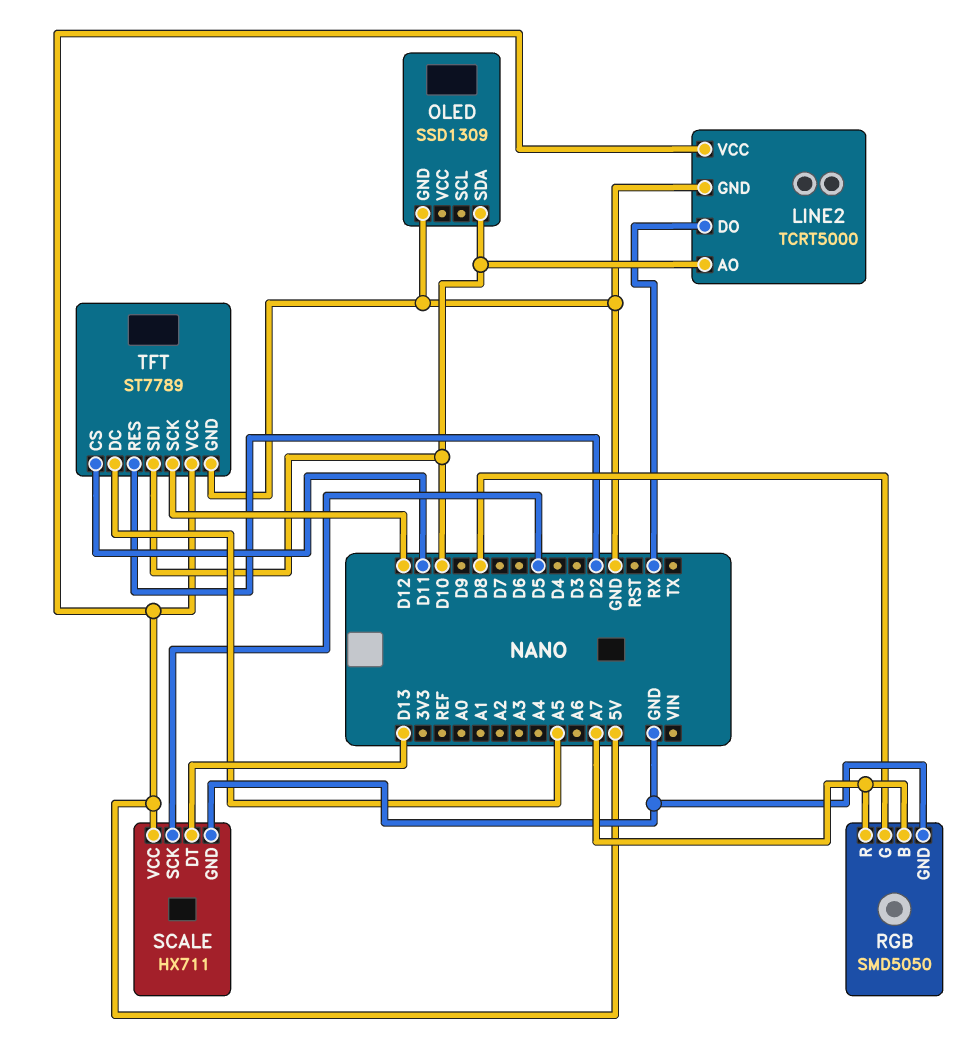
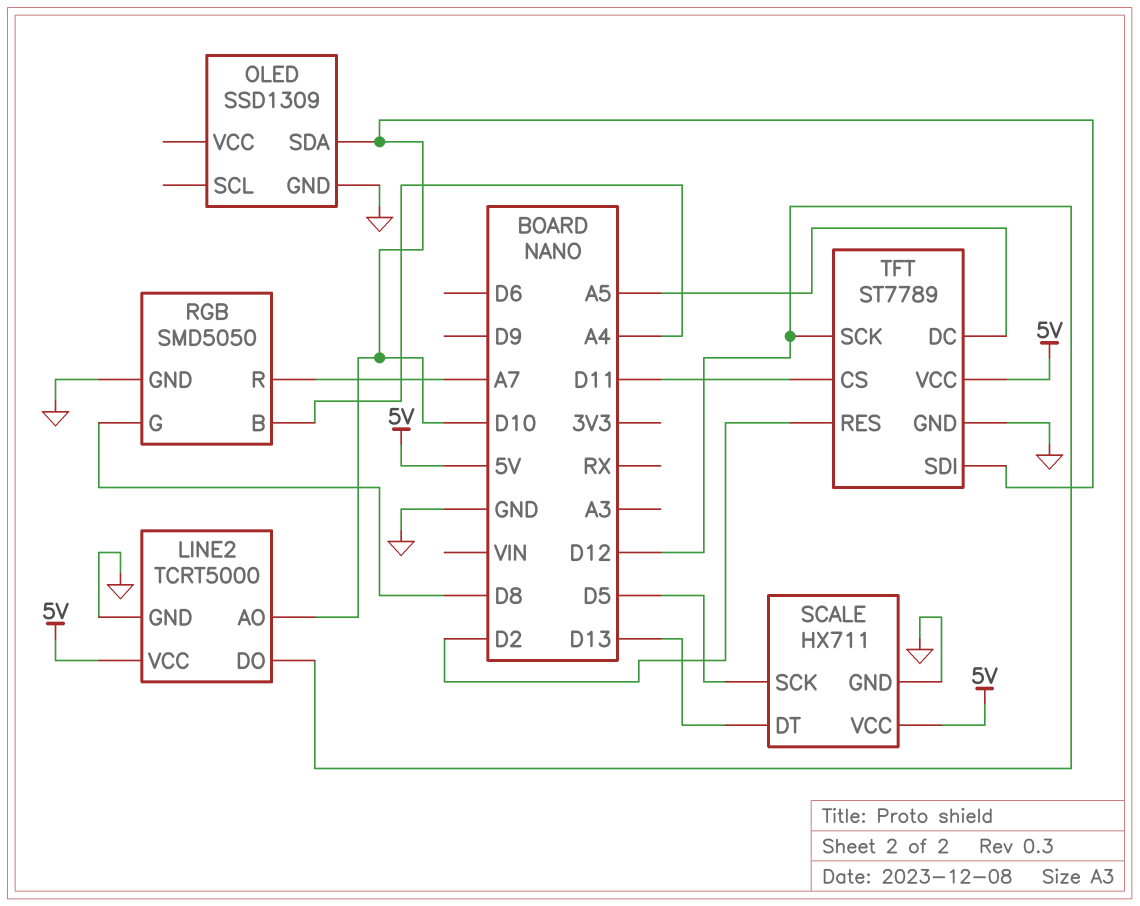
LINE2 pin DO: RX -> D12
RGB pin B: A7 -> A4

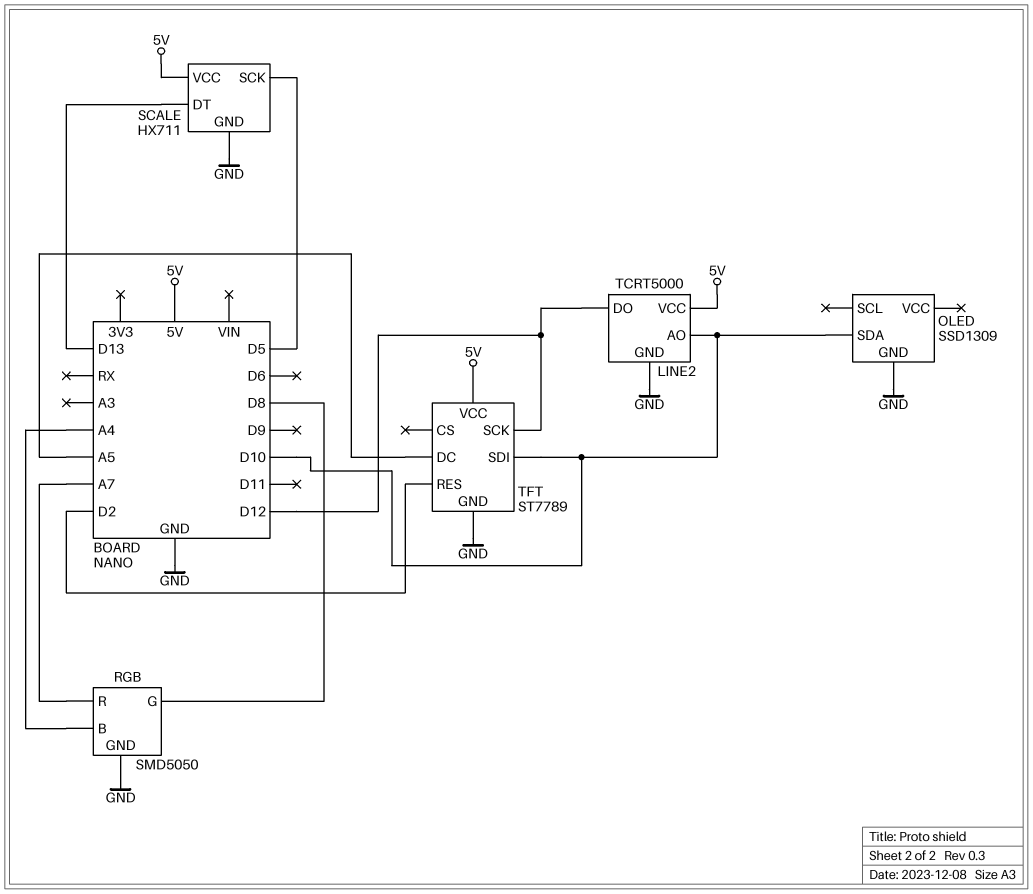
TFT pin CS: D11 -> none

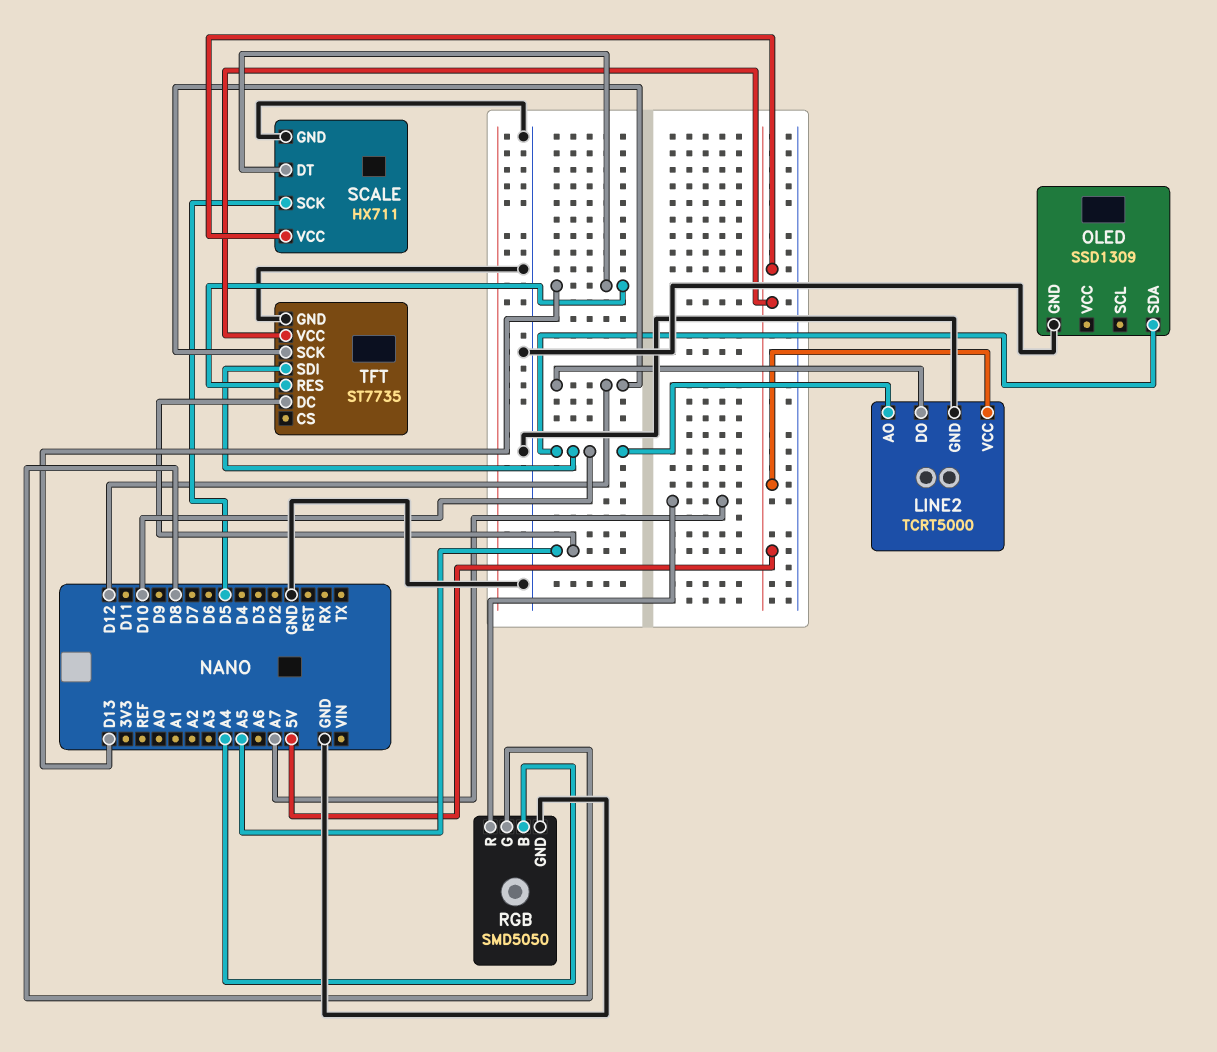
TFT: ST7789 -> ST7735
TFT pin RES: D2 -> D13

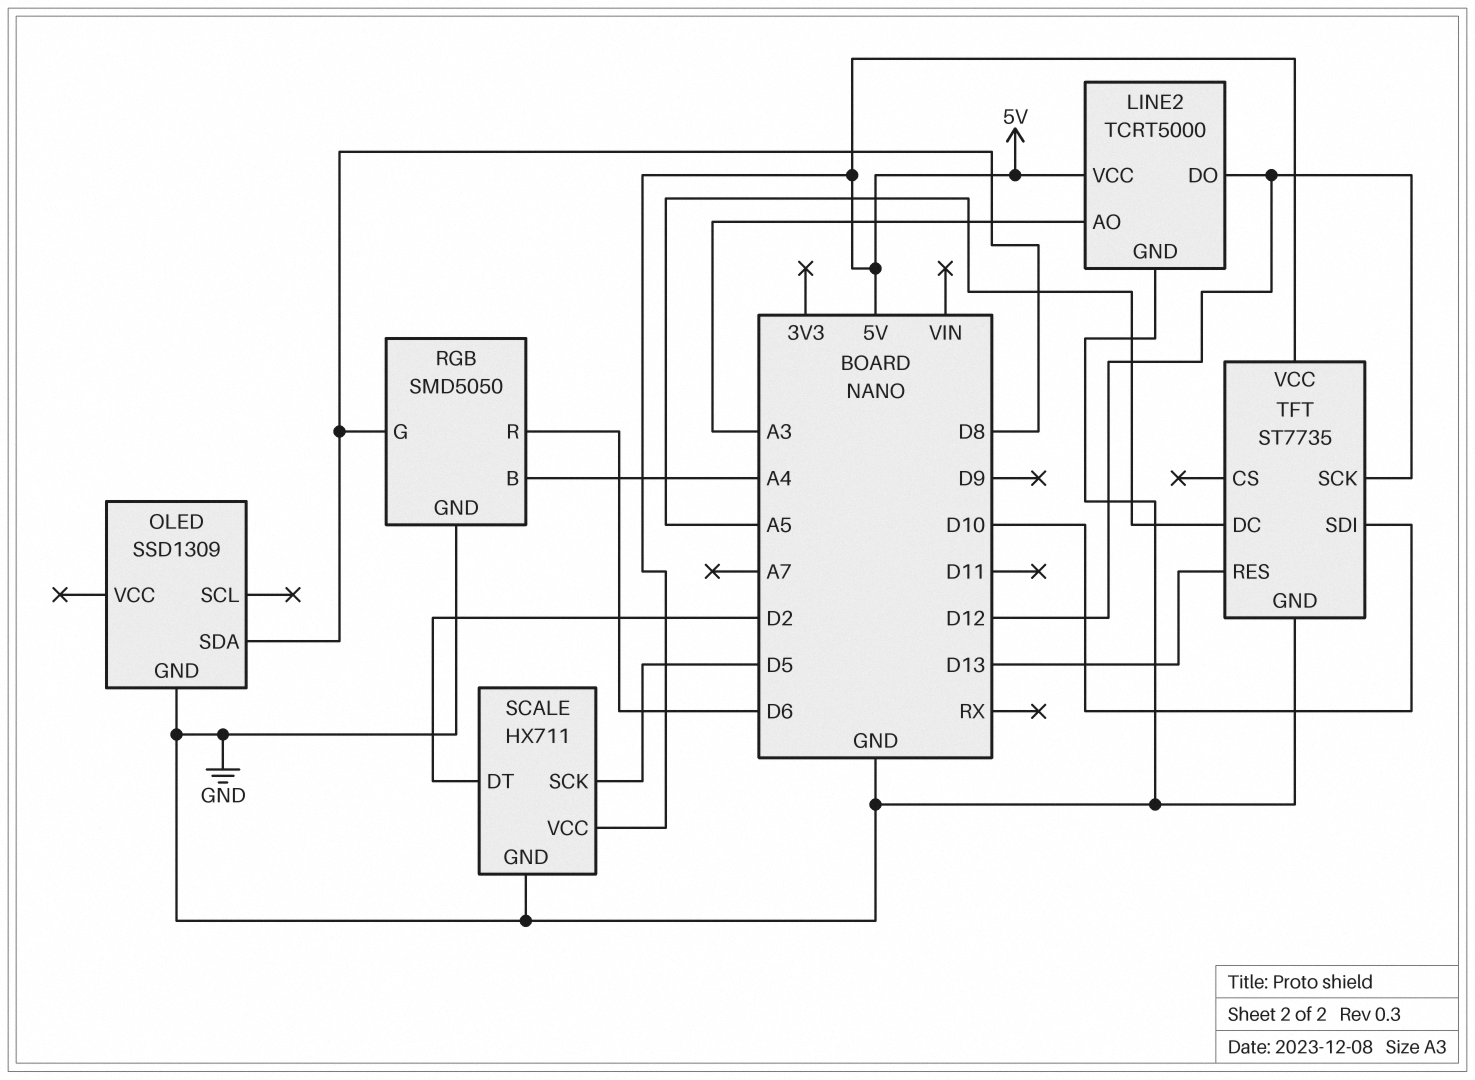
LINE2 pin AO: D10 -> A3
OLED pin SDA: D10 -> D8
RGB pin R: A7 -> D6
SCALE pin DT: D13 -> D2

